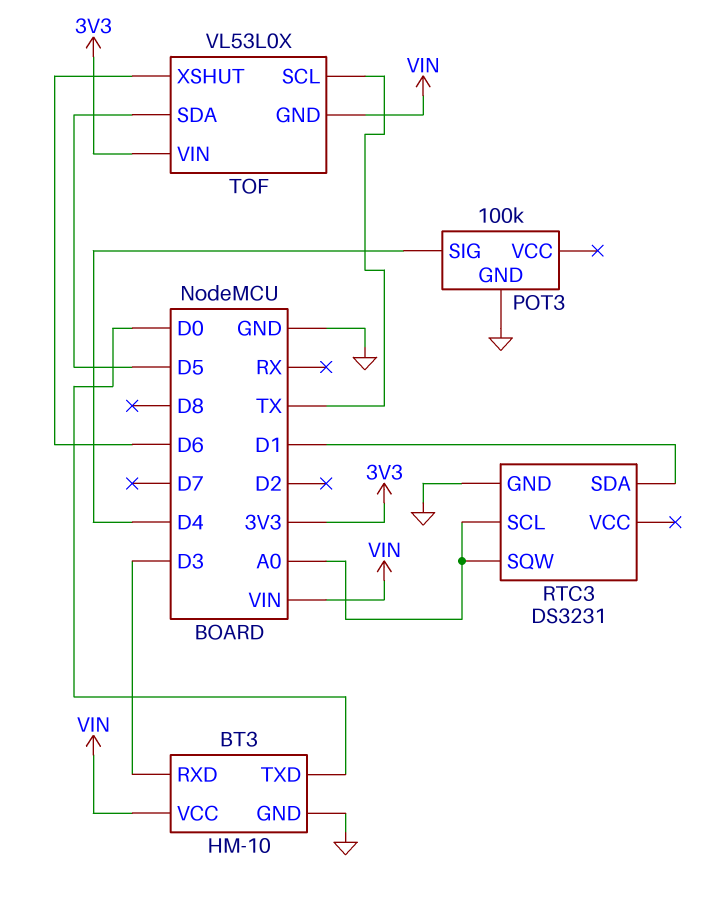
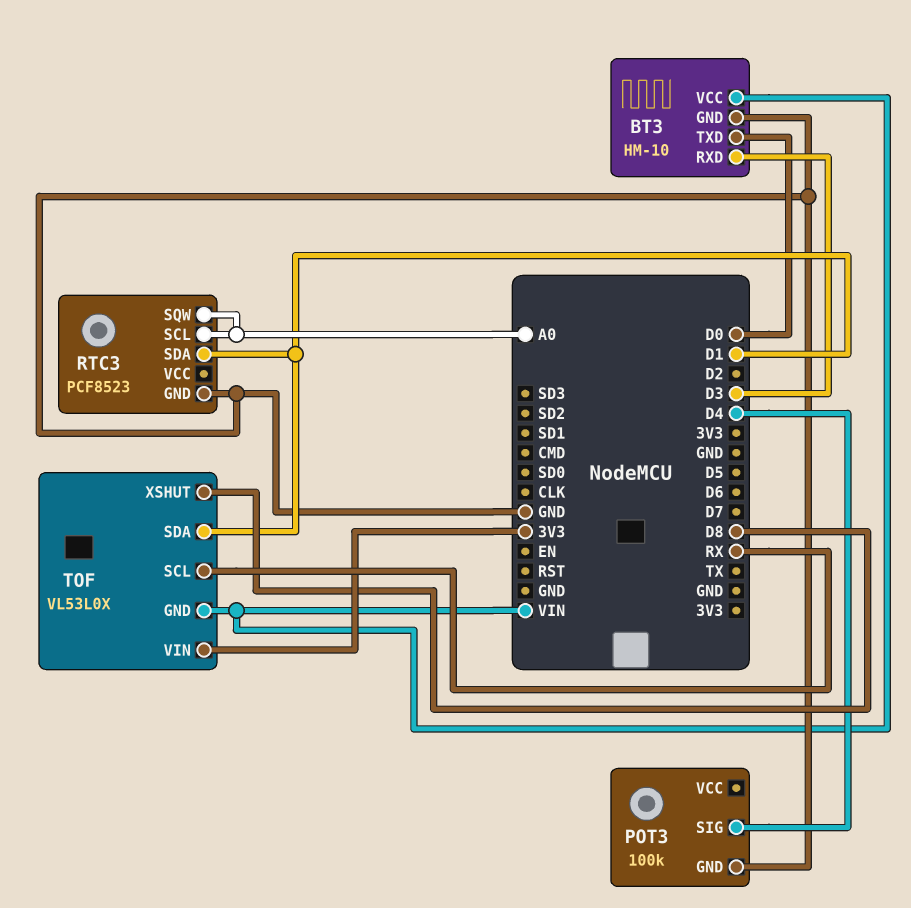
RTC3: DS3231 -> PCF8523
TOF pin SCL: TX -> RX
TOF pin SDA: D5 -> D1
TOF pin XSHUT: D6 -> D8

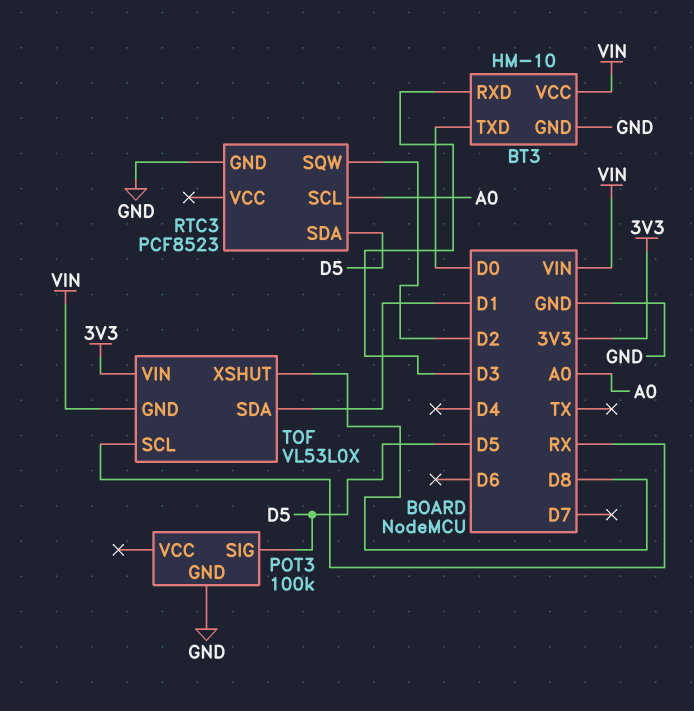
POT3 pin SIG: D4 -> D5
RTC3 pin SDA: D1 -> D5
RTC3 pin SQW: A0 -> D2

